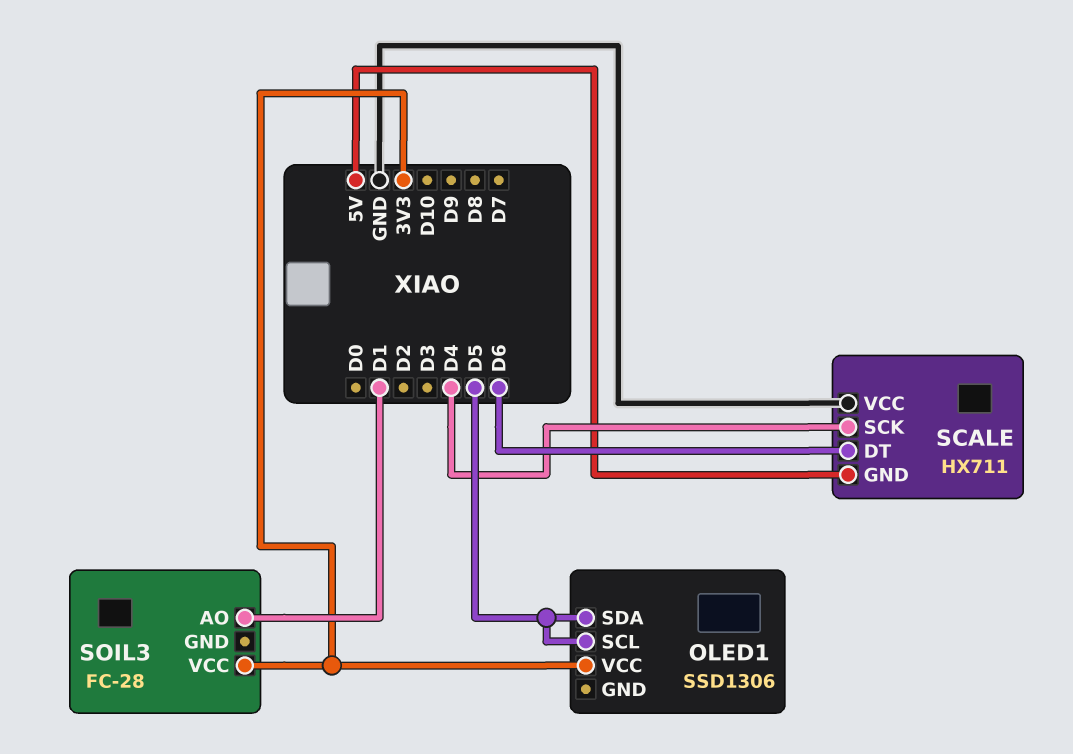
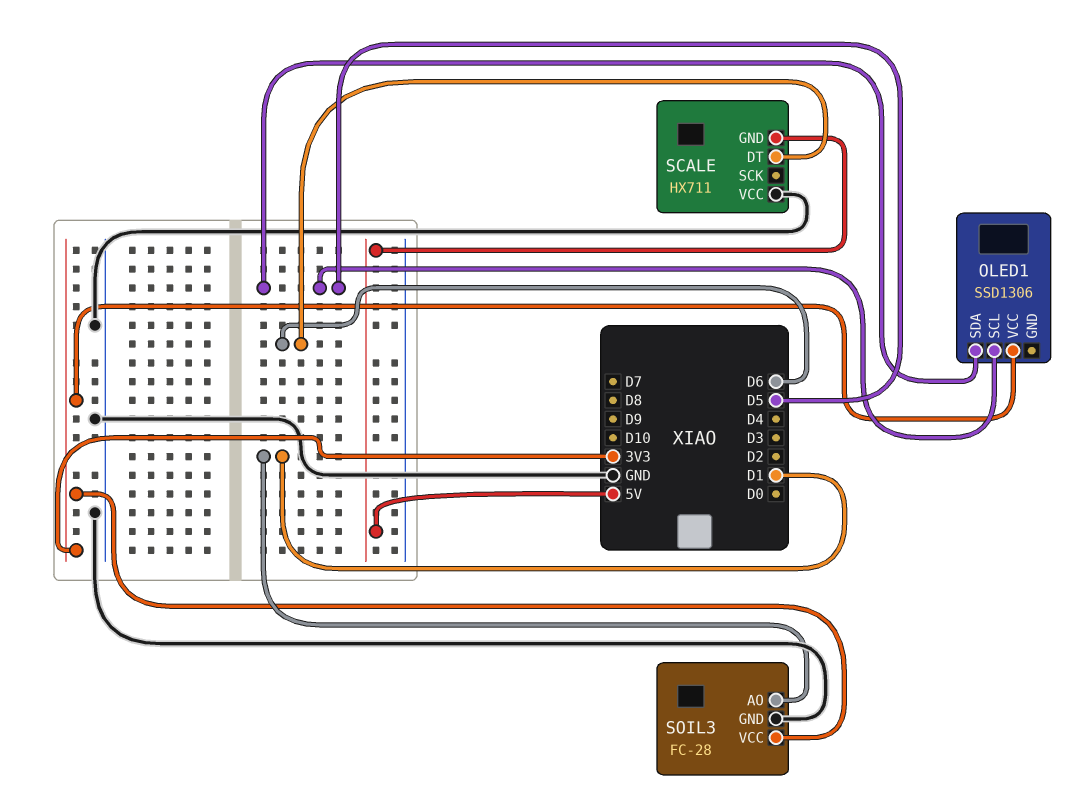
SCALE pin SCK: D4 -> none
SOIL3 pin GND: none -> GND

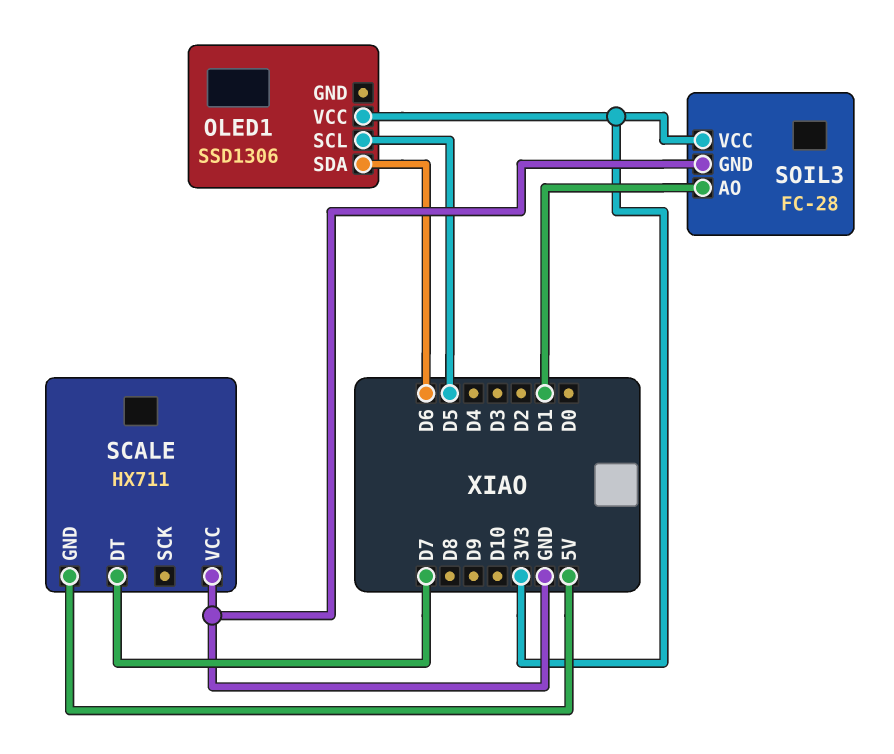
OLED1 pin SDA: D5 -> D6
SCALE pin DT: D6 -> D7

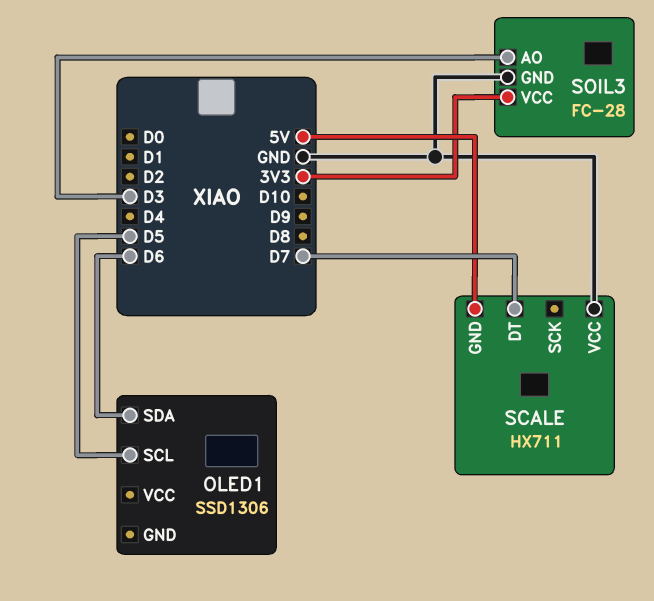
OLED1 pin VCC: 3V3 -> none
SOIL3 pin AO: D1 -> D3

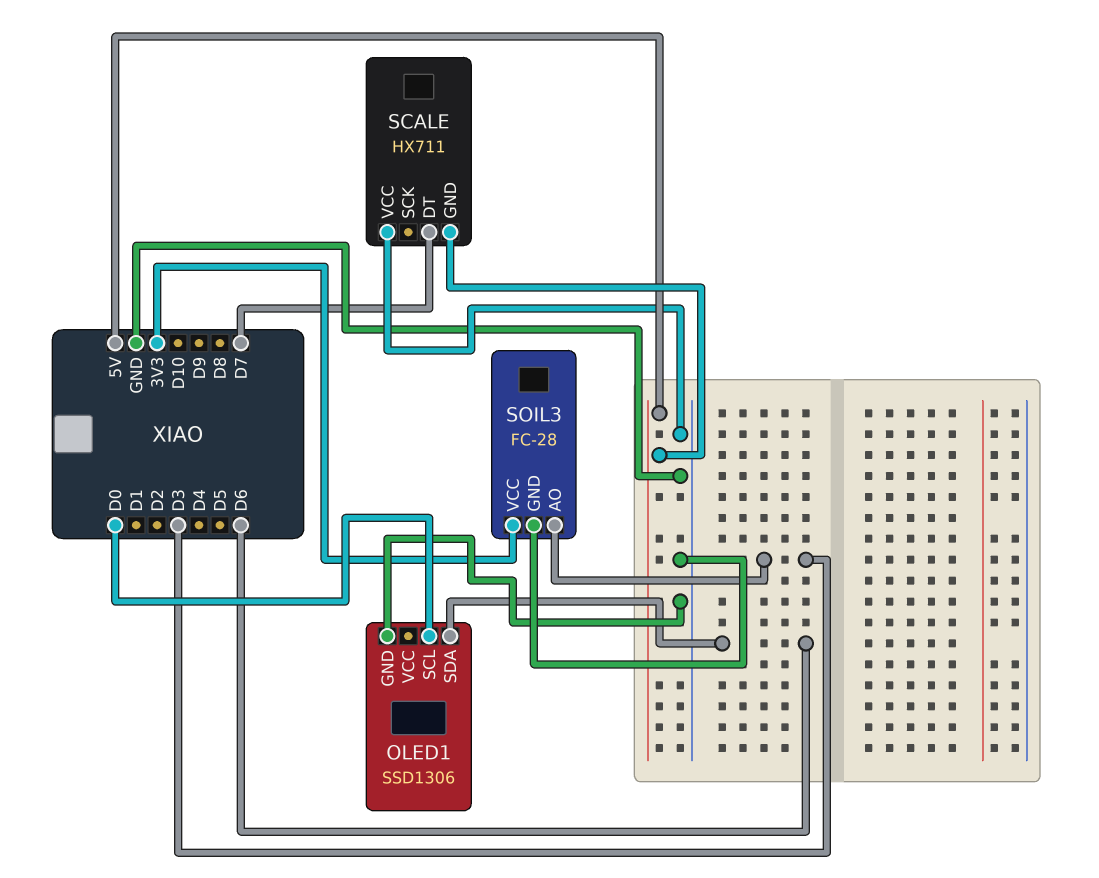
OLED1 pin GND: none -> GND
OLED1 pin SCL: D5 -> D0

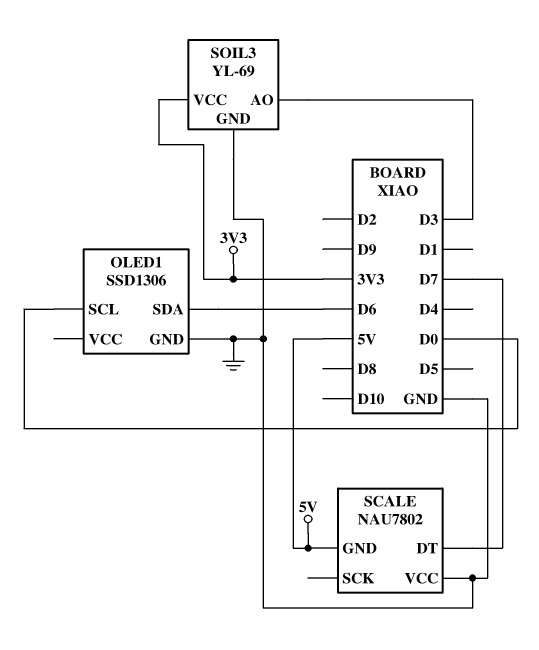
SCALE: HX711 -> NAU7802
SOIL3: FC-28 -> YL-69

